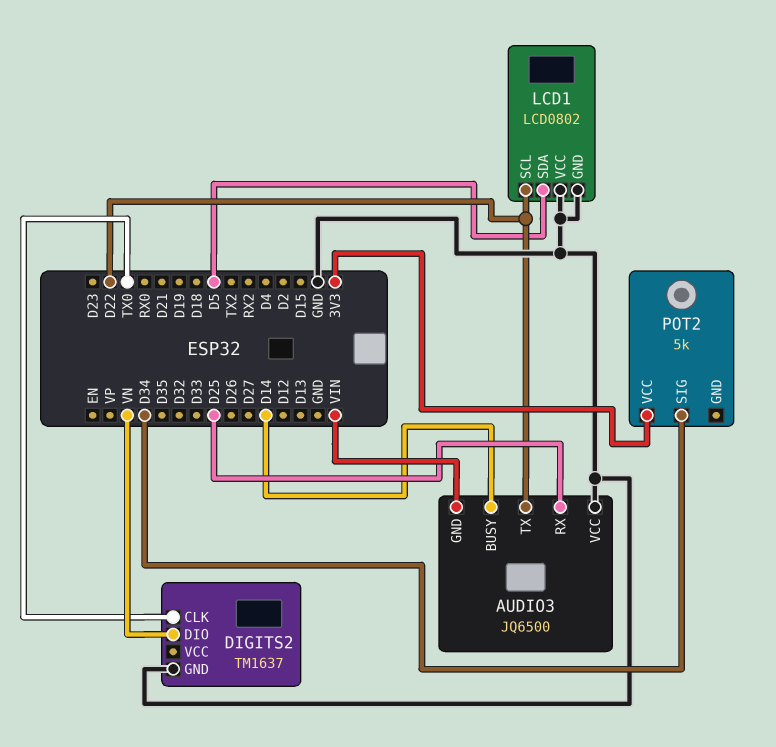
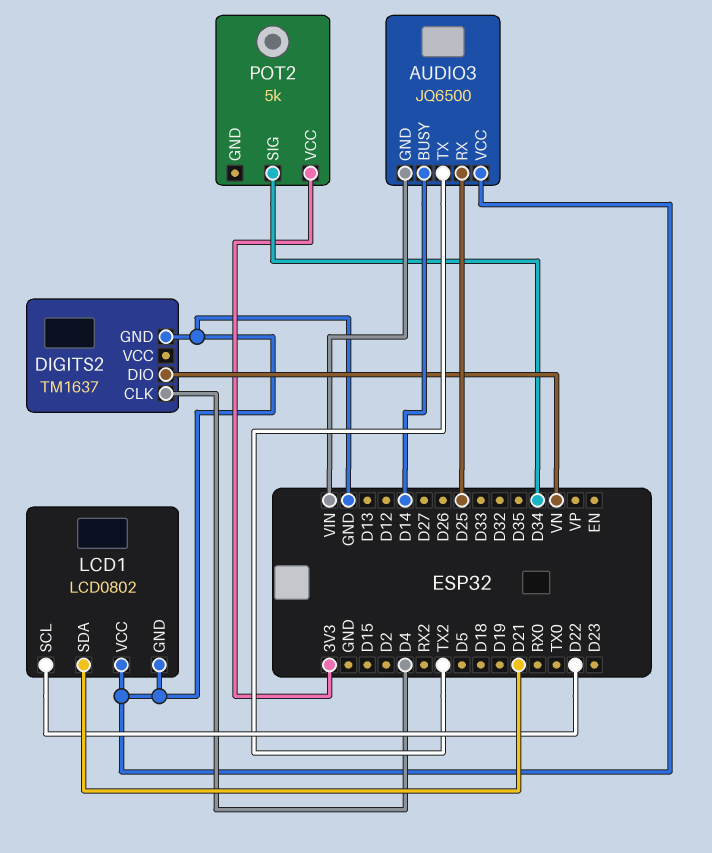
AUDIO3 pin TX: D22 -> TX2
DIGITS2 pin CLK: TX0 -> D4
LCD1 pin SDA: D5 -> D21

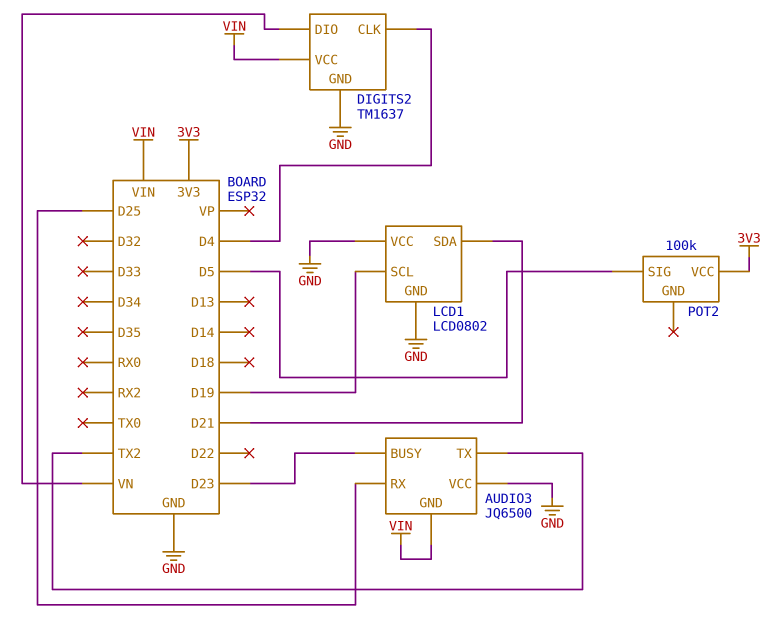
AUDIO3 pin BUSY: D14 -> D23
DIGITS2 pin VCC: none -> VIN
LCD1 pin SCL: D22 -> D19
POT2: 5k -> 100k
POT2 pin SIG: D34 -> D5

